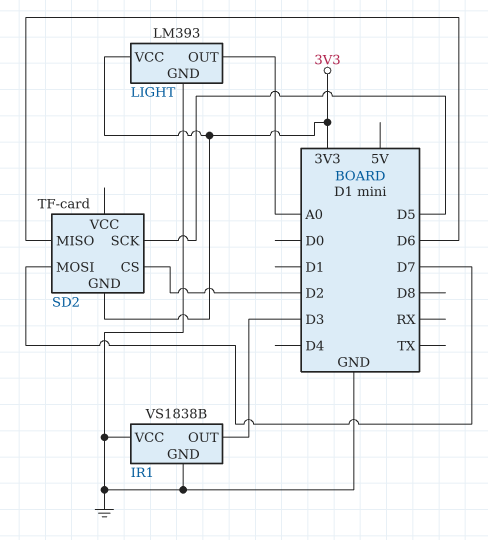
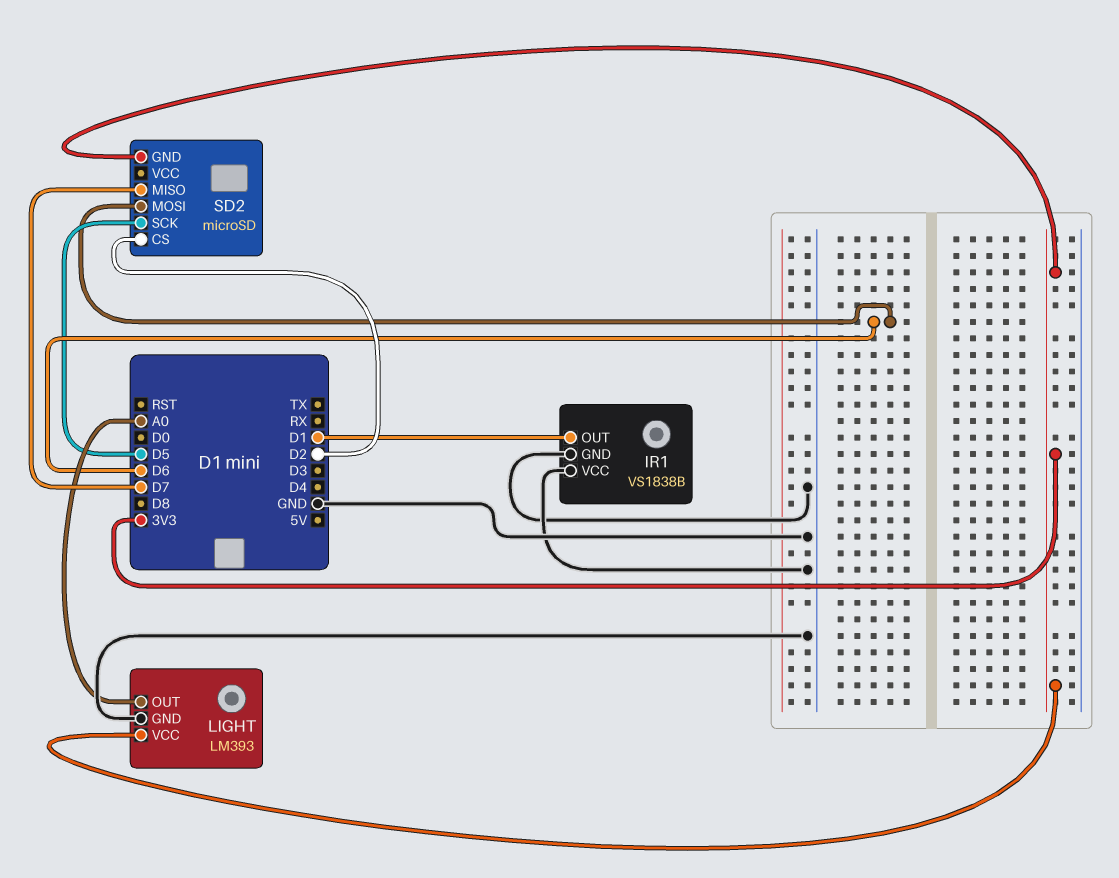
IR1 pin OUT: D3 -> D1
SD2: TF-card -> microSD
SD2 pin MISO: D6 -> D7
SD2 pin MOSI: D7 -> D6

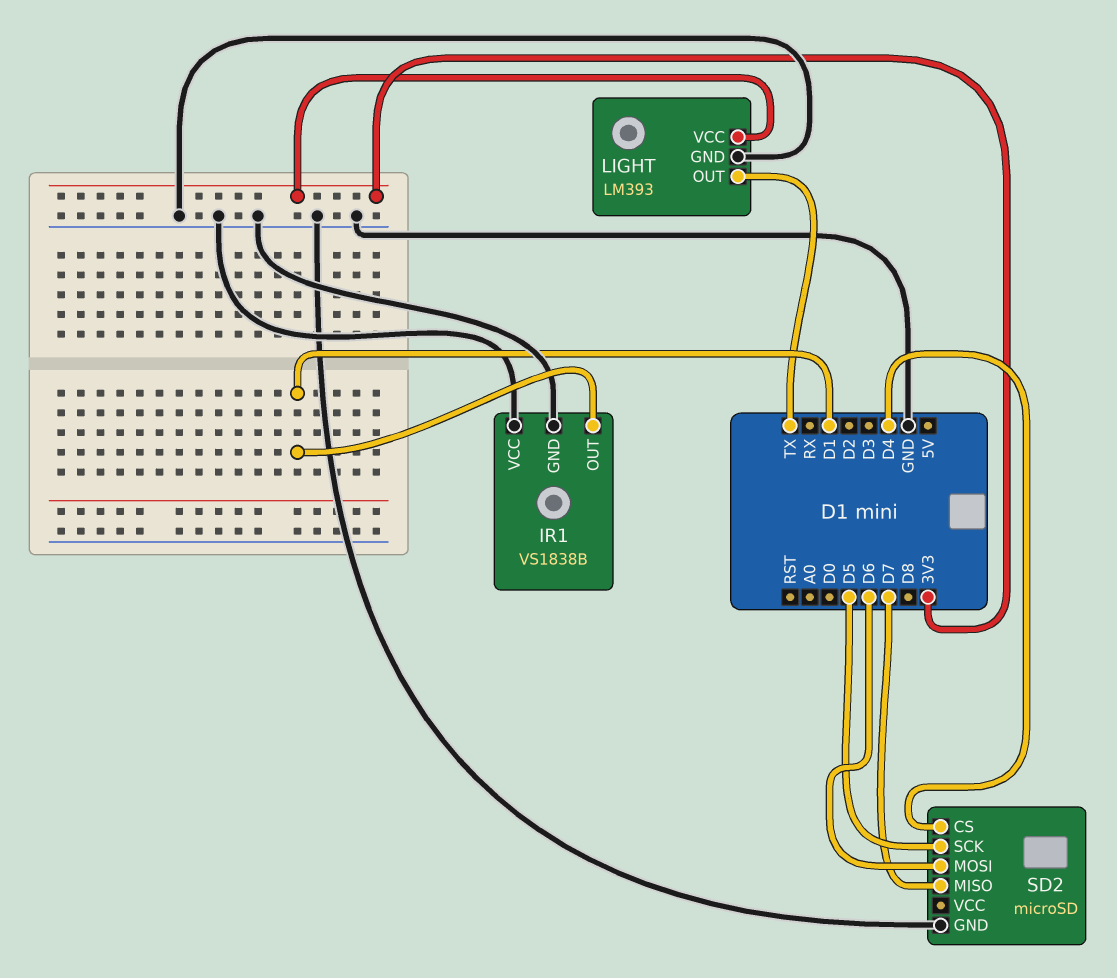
LIGHT pin OUT: A0 -> TX
SD2 pin CS: D2 -> D4
SD2 pin GND: 3V3 -> GND

